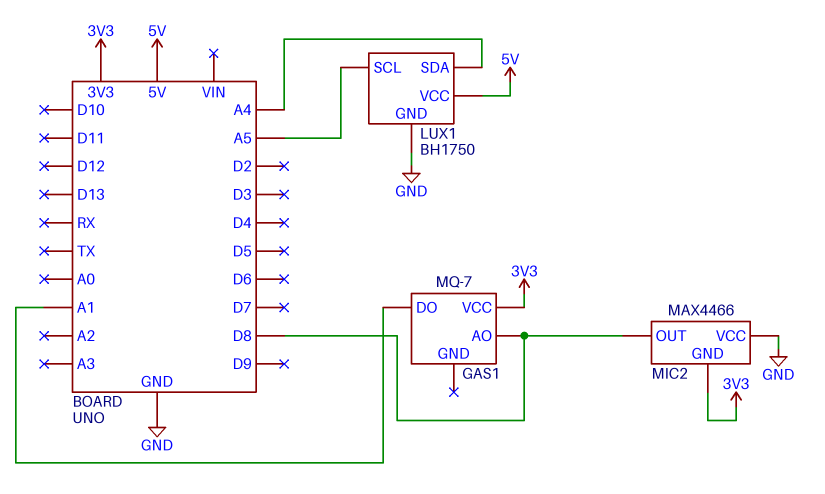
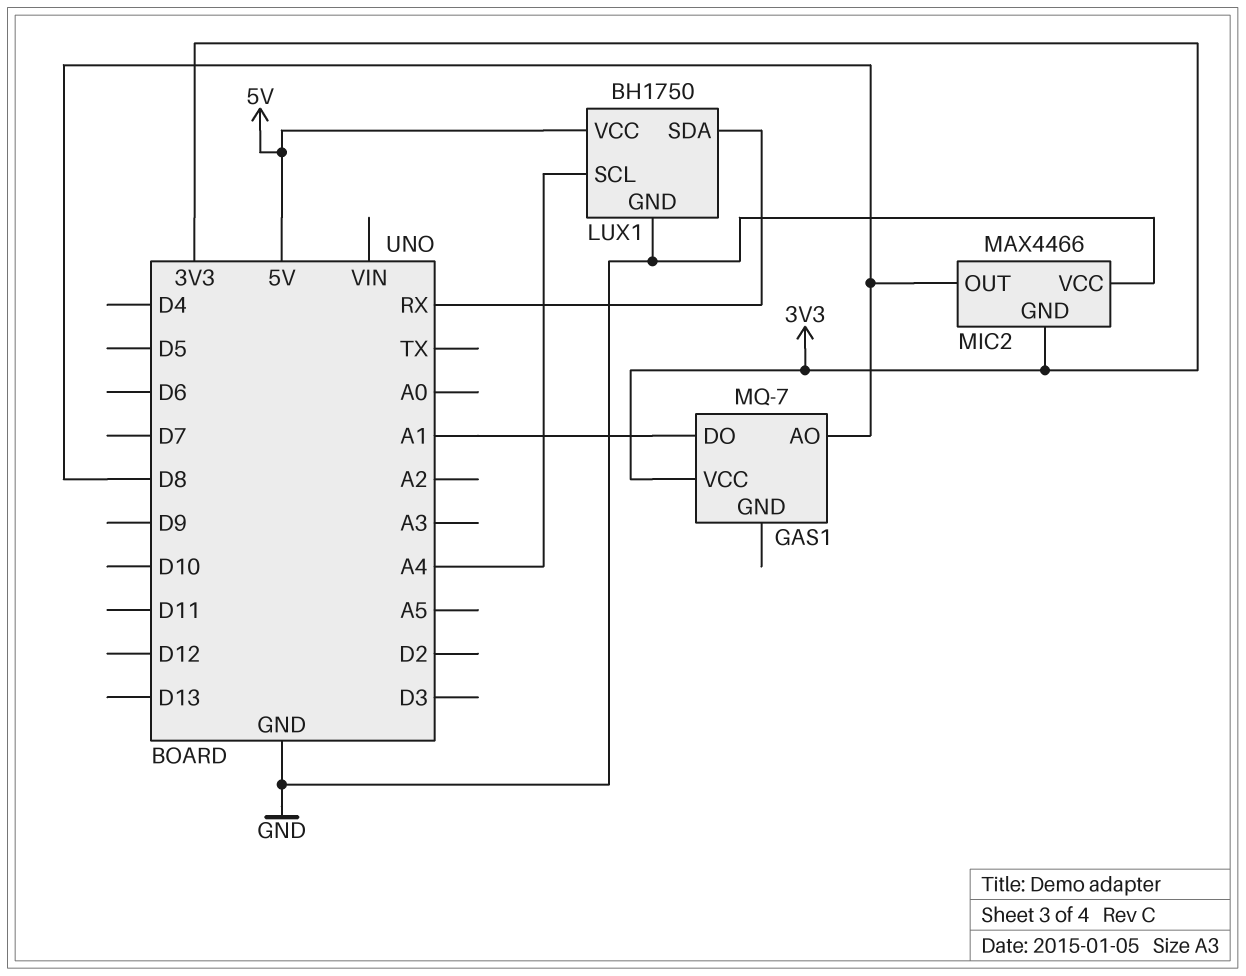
LUX1 pin SCL: A5 -> A4
LUX1 pin SDA: A4 -> RX

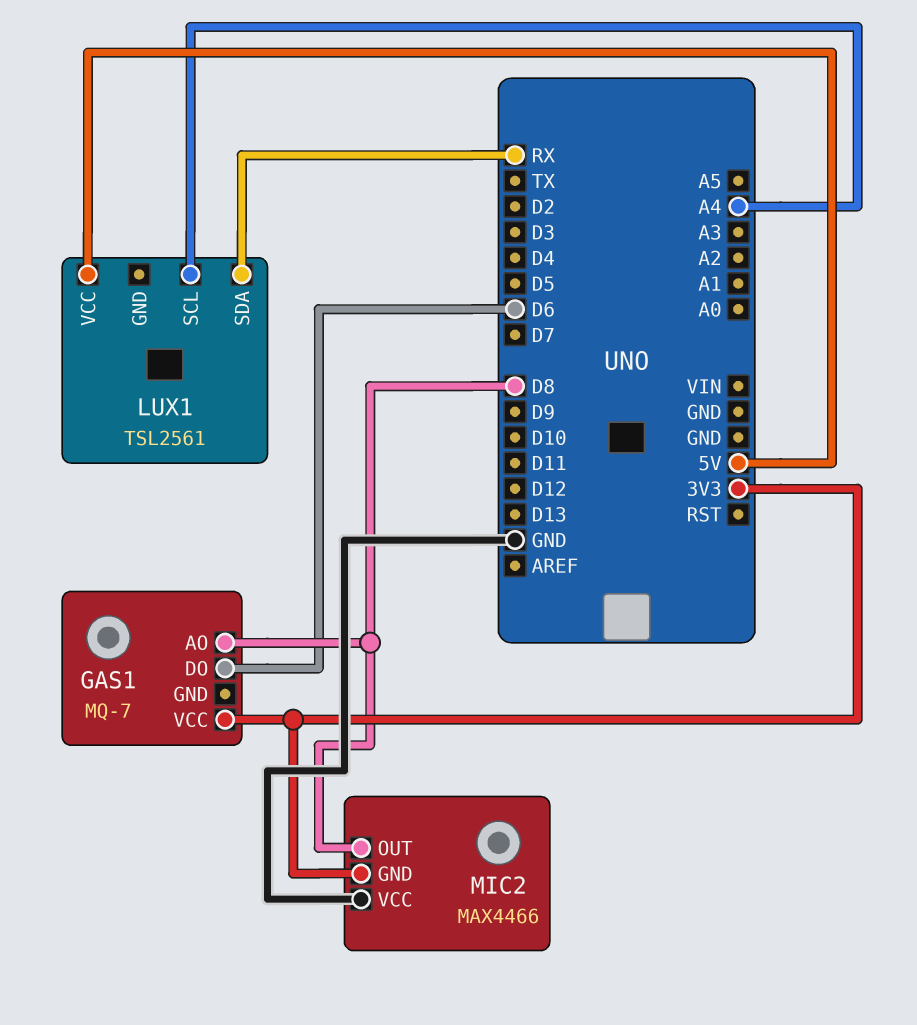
GAS1 pin DO: A1 -> D6
LUX1: BH1750 -> TSL2561
LUX1 pin GND: GND -> none

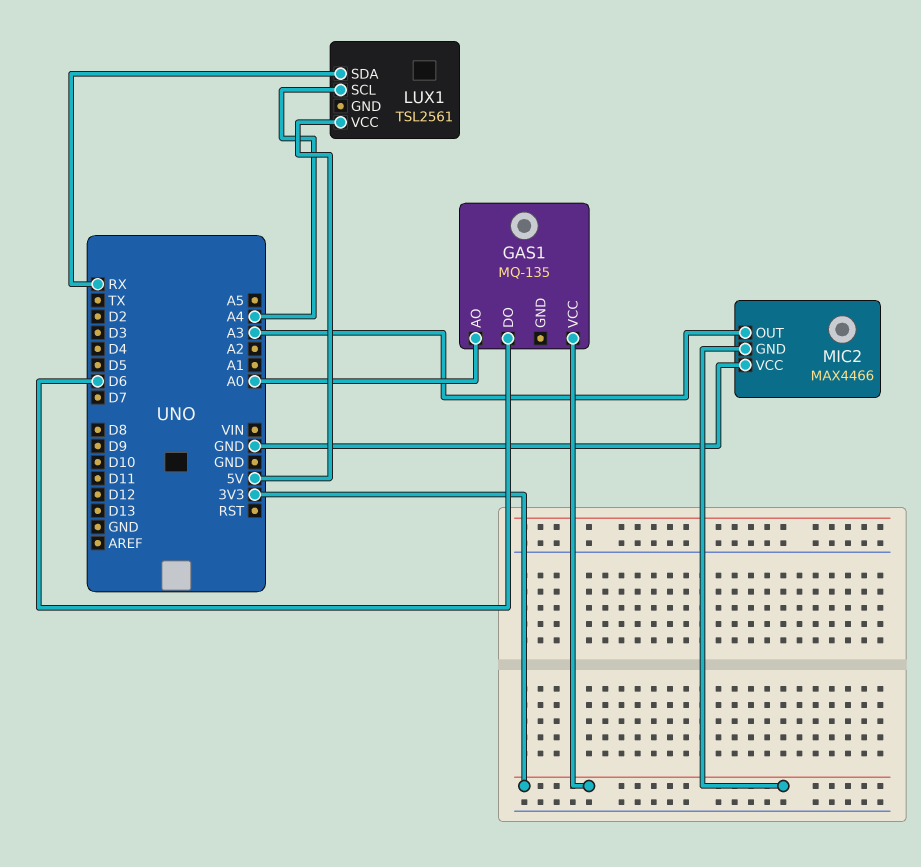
GAS1: MQ-7 -> MQ-135
GAS1 pin AO: D8 -> A0
MIC2 pin OUT: D8 -> A3

